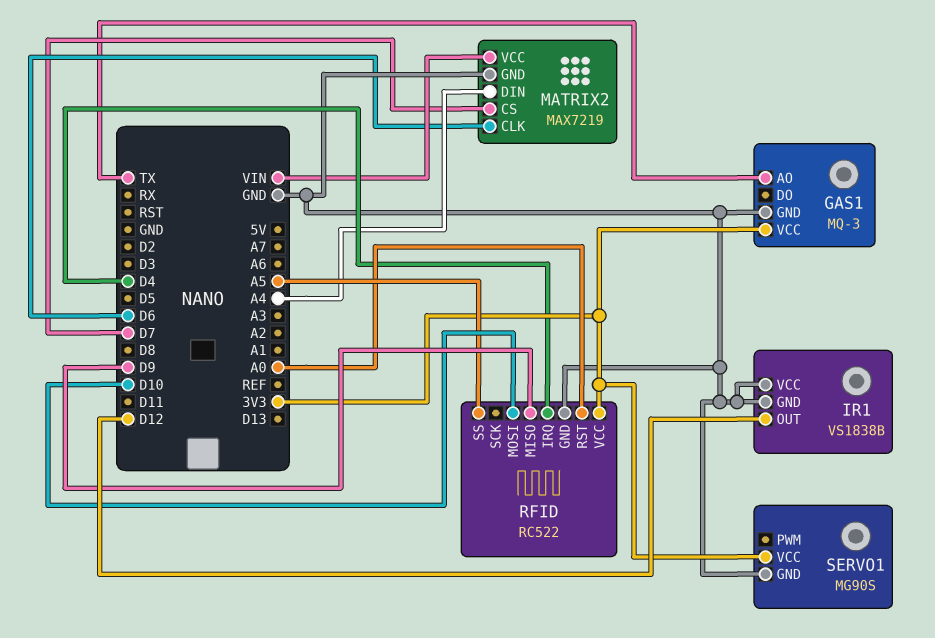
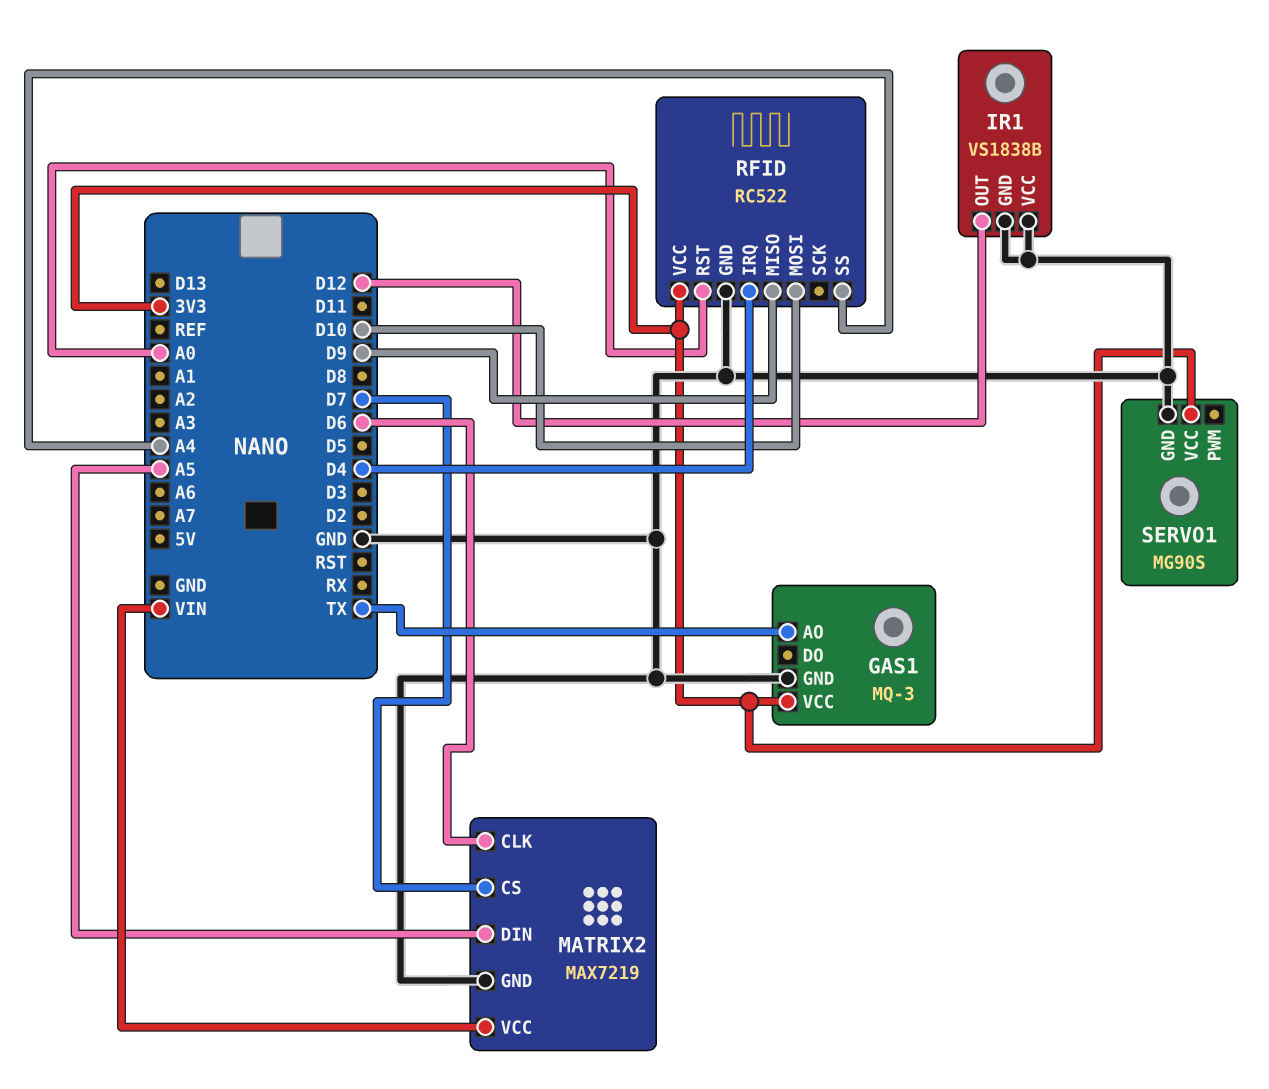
MATRIX2 pin DIN: A4 -> A5
RFID pin SS: A5 -> A4

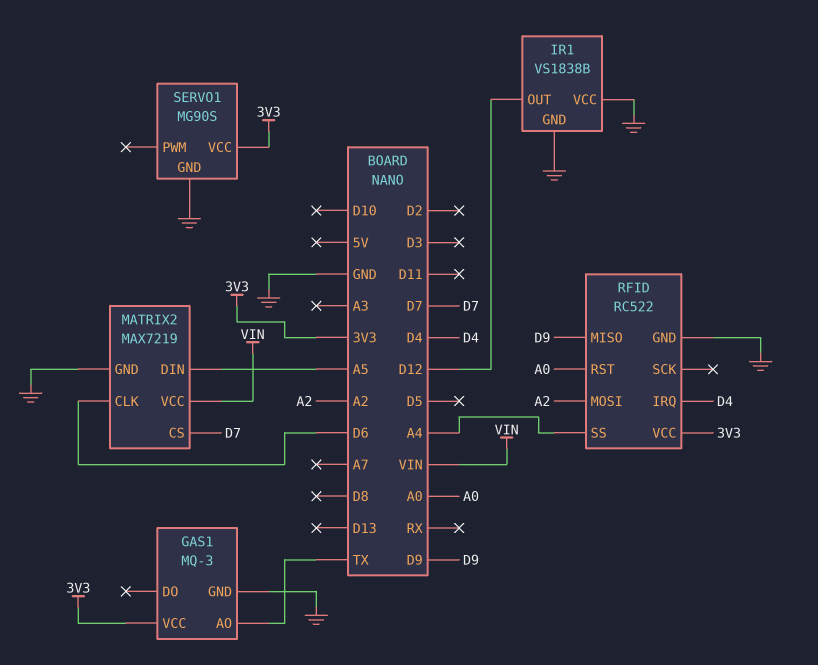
RFID pin MOSI: D10 -> A2

